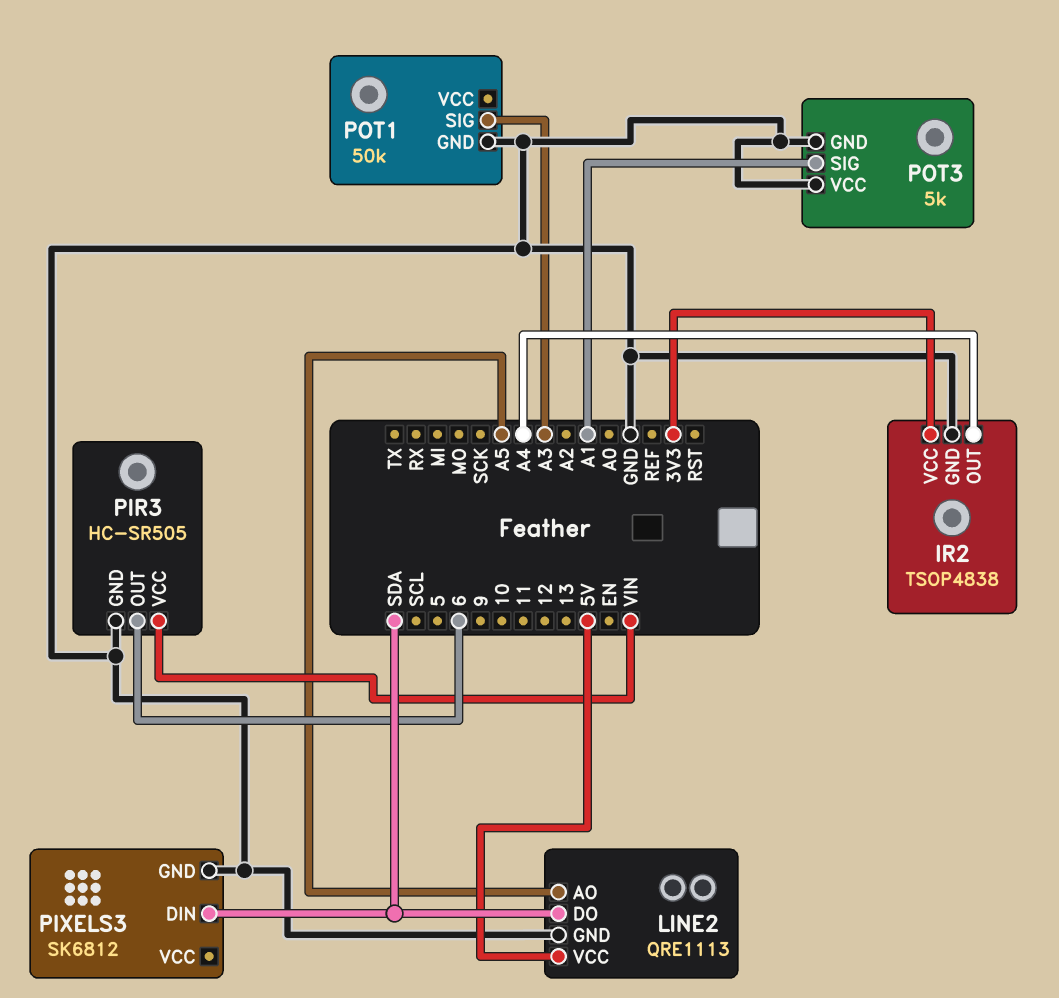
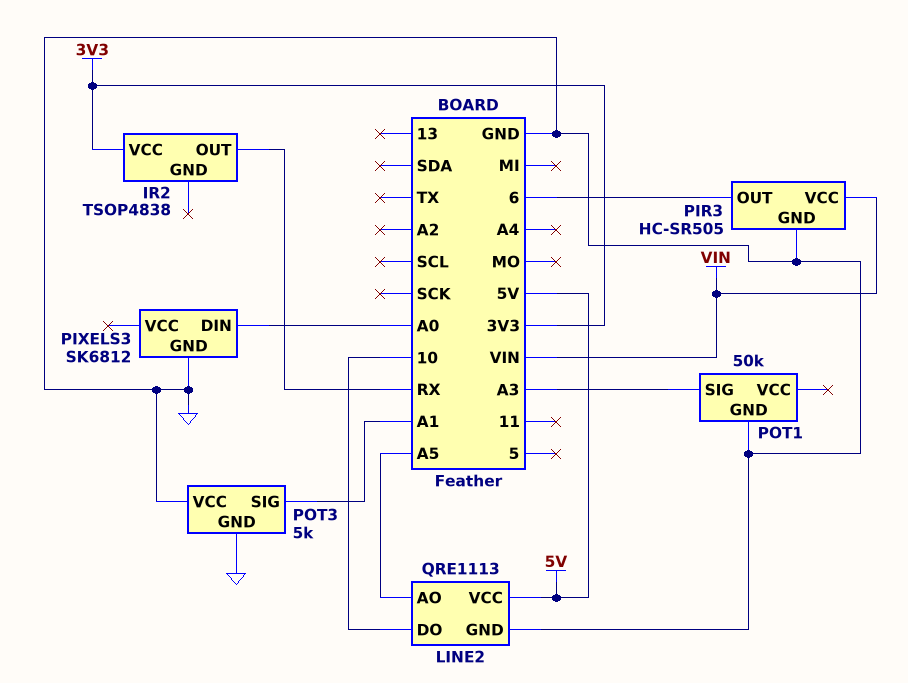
IR2 pin GND: GND -> none
IR2 pin OUT: A4 -> RX
LINE2 pin DO: SDA -> 10
PIXELS3 pin DIN: SDA -> A0

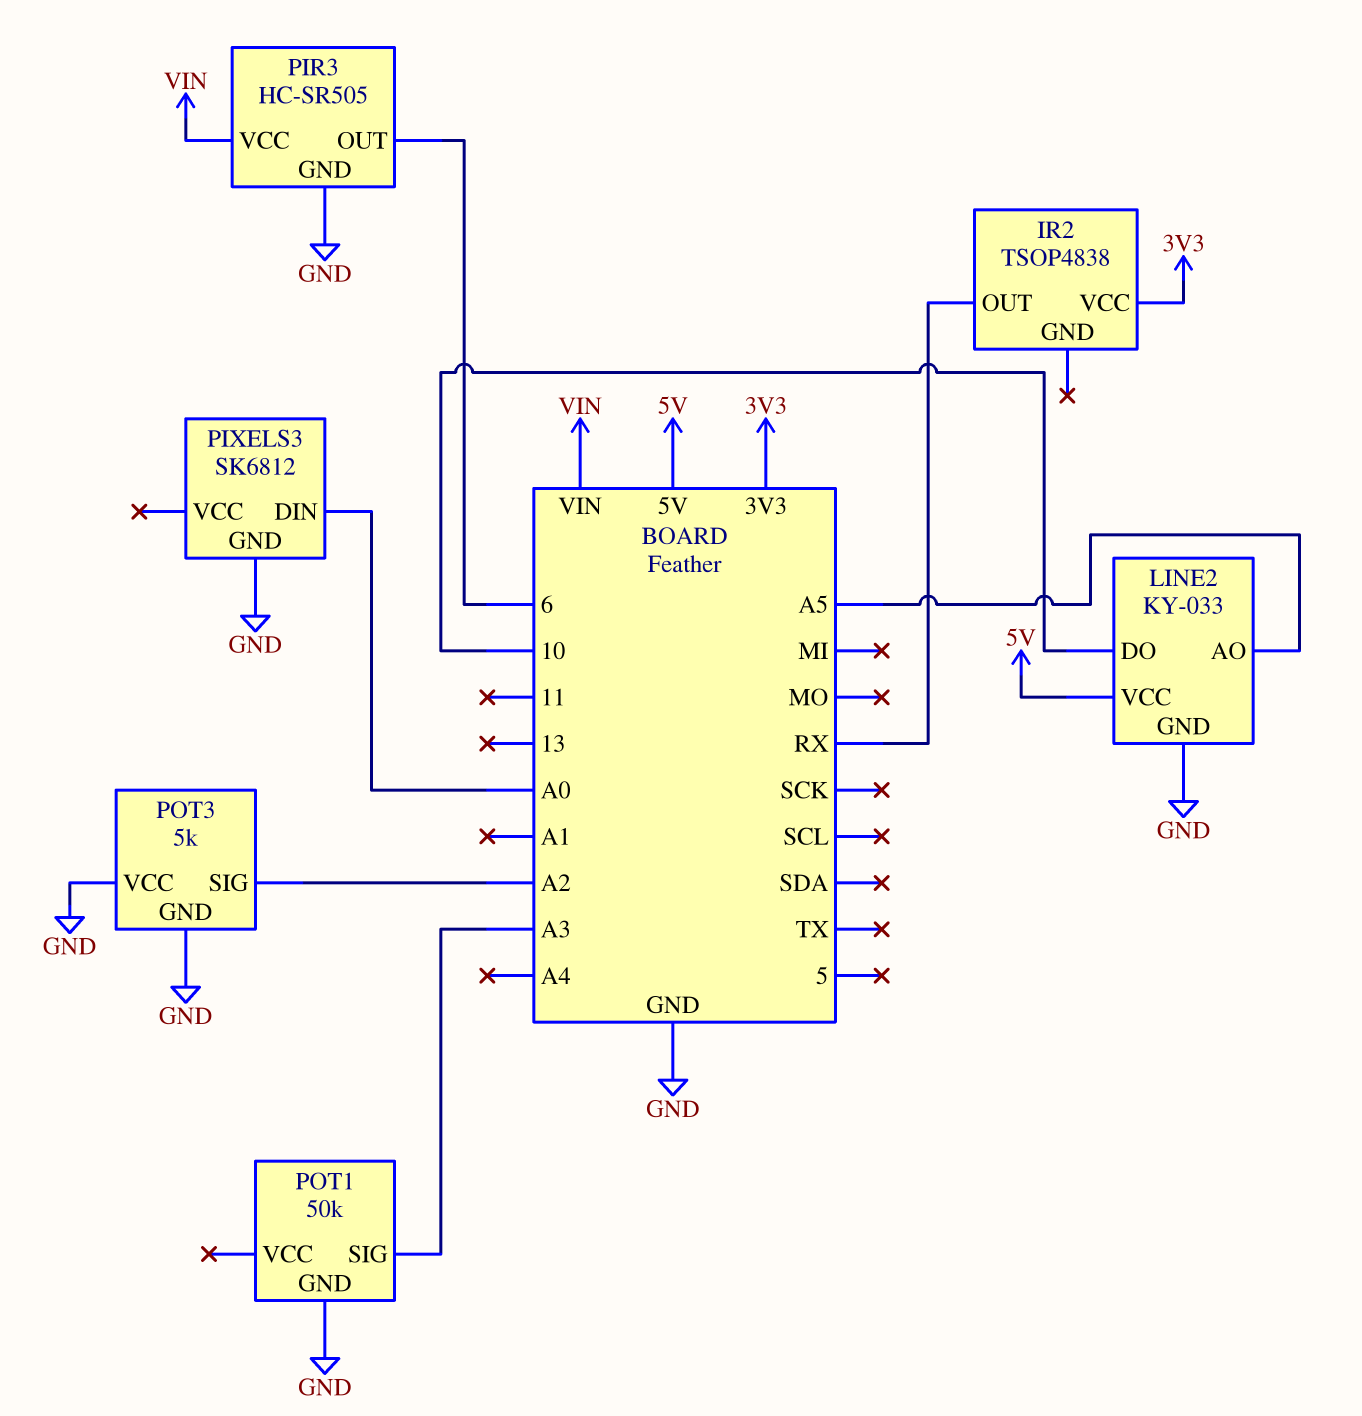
LINE2: QRE1113 -> KY-033
POT3 pin SIG: A1 -> A2

